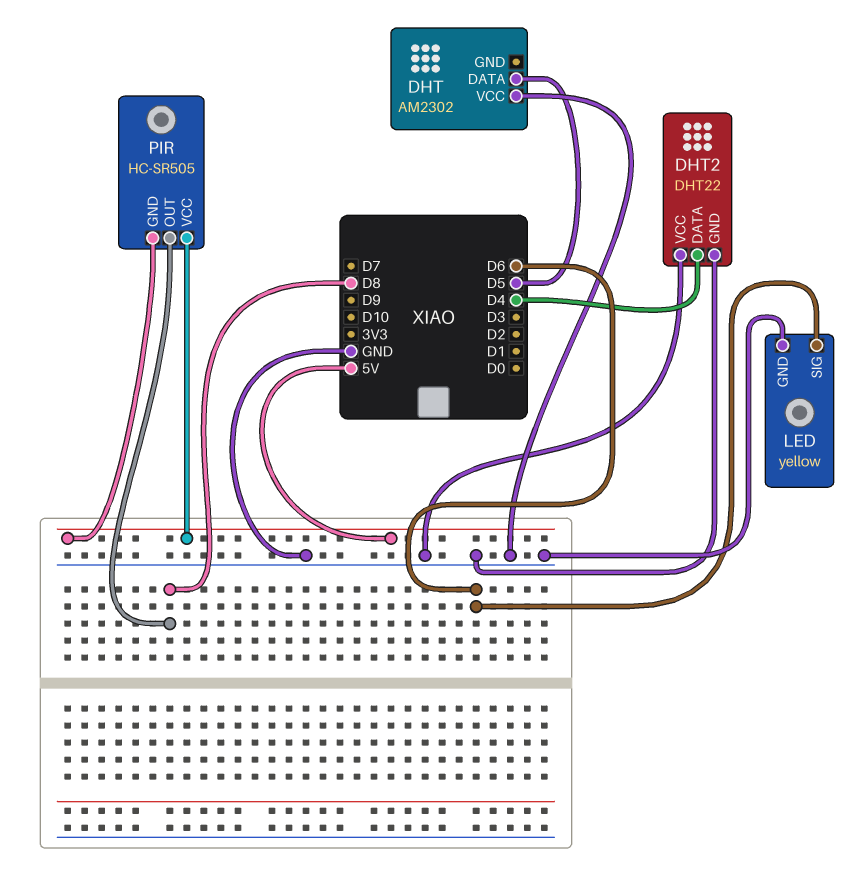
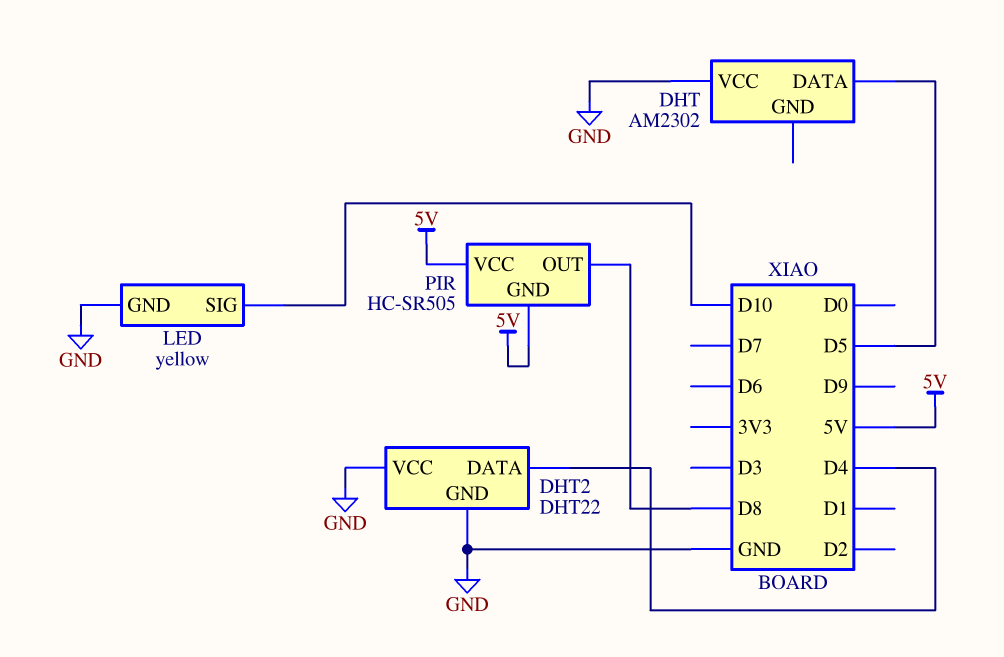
LED pin SIG: D6 -> D10

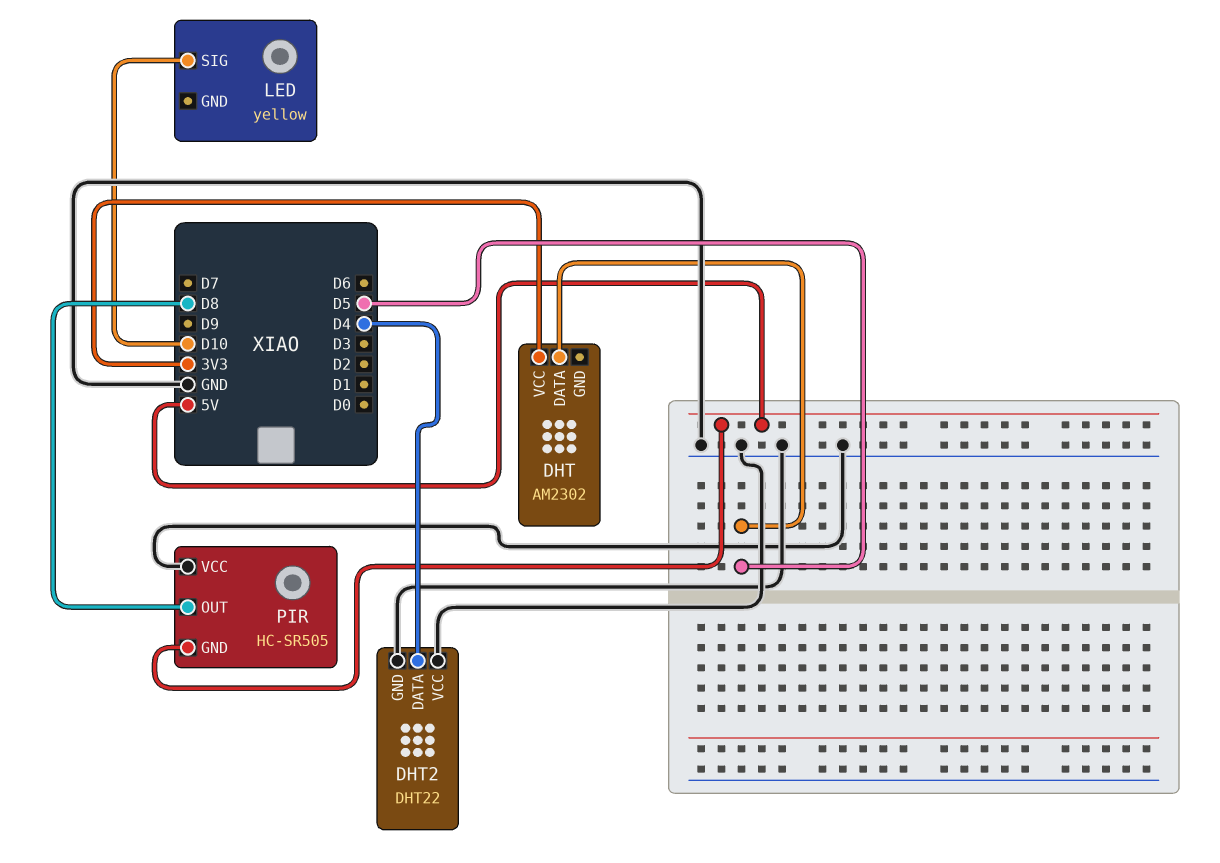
DHT pin VCC: GND -> 3V3
LED pin GND: GND -> none
PIR pin VCC: 5V -> GND

